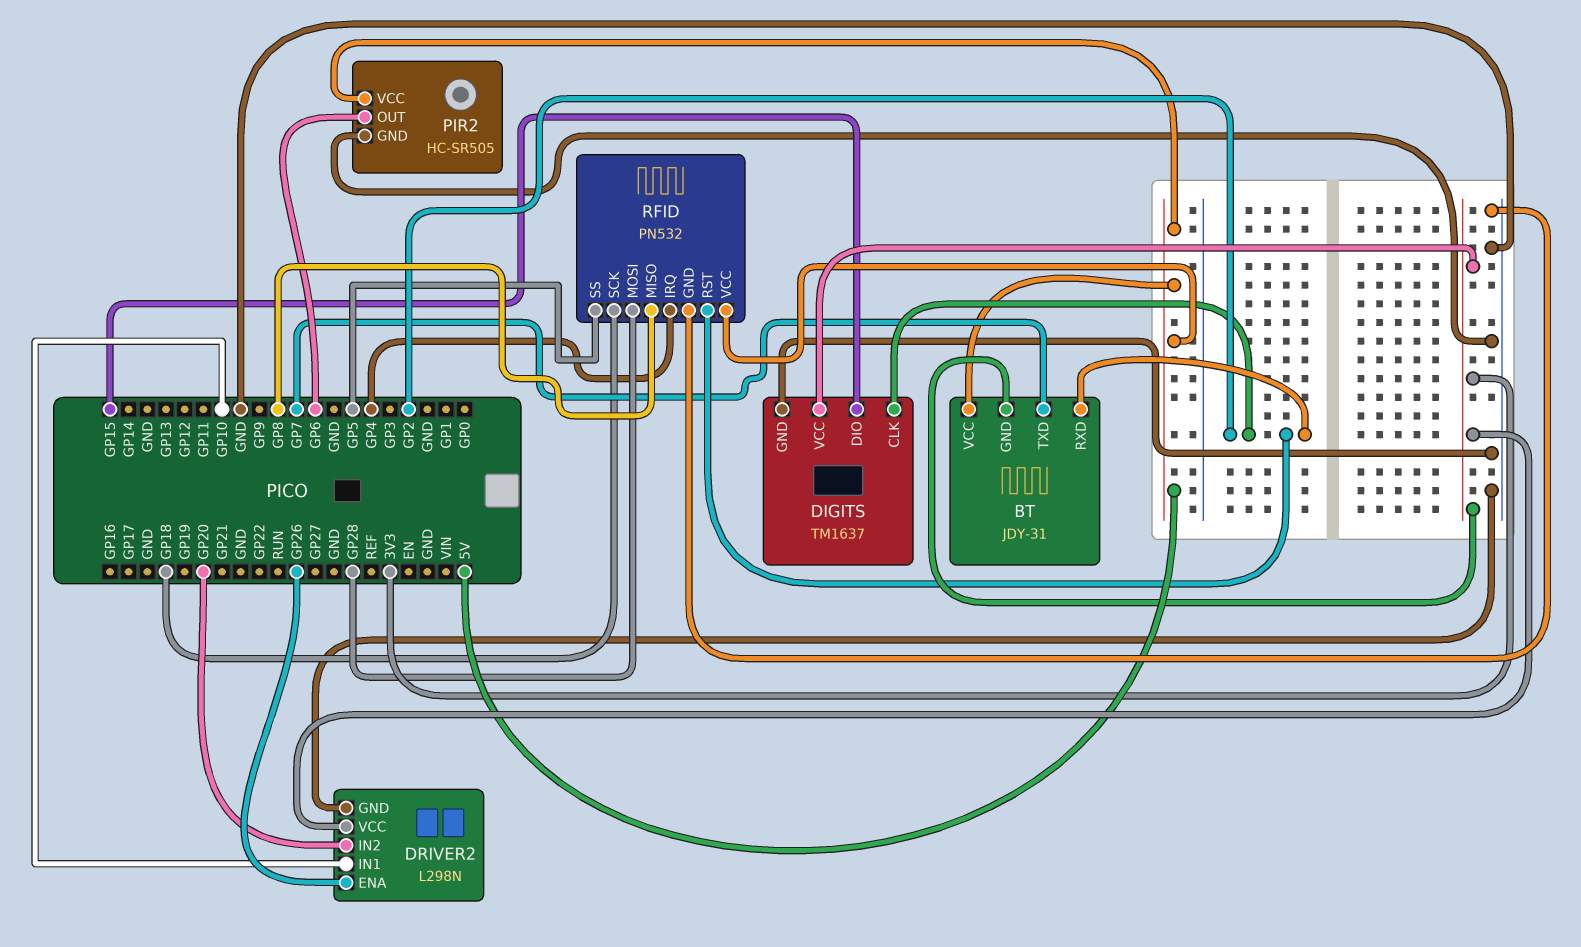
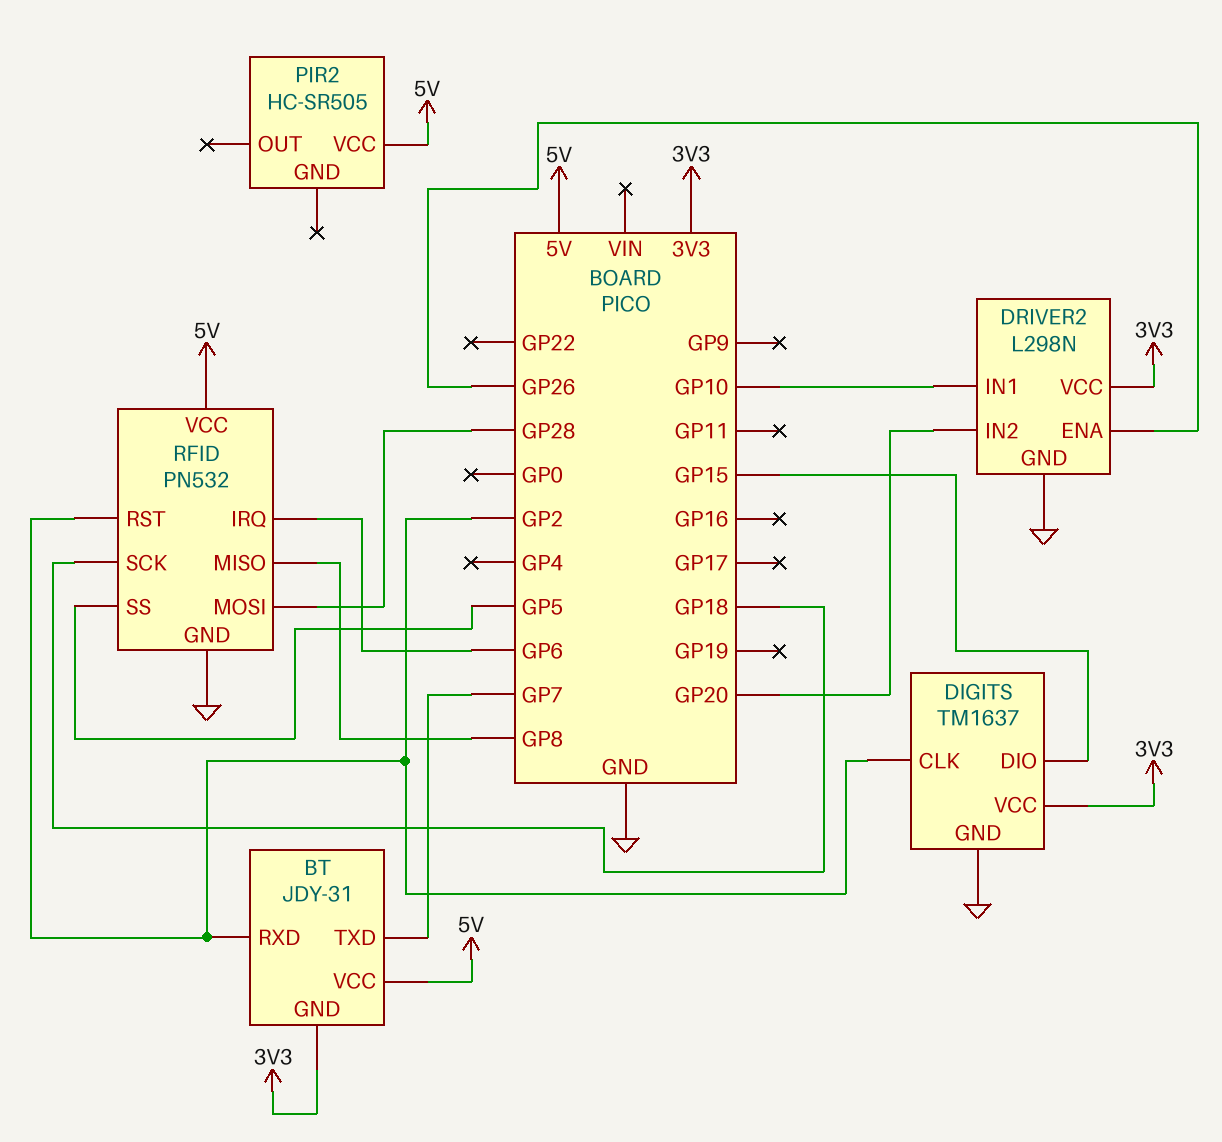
PIR2 pin GND: GND -> none
PIR2 pin OUT: GP6 -> none
RFID pin IRQ: GP4 -> GP6

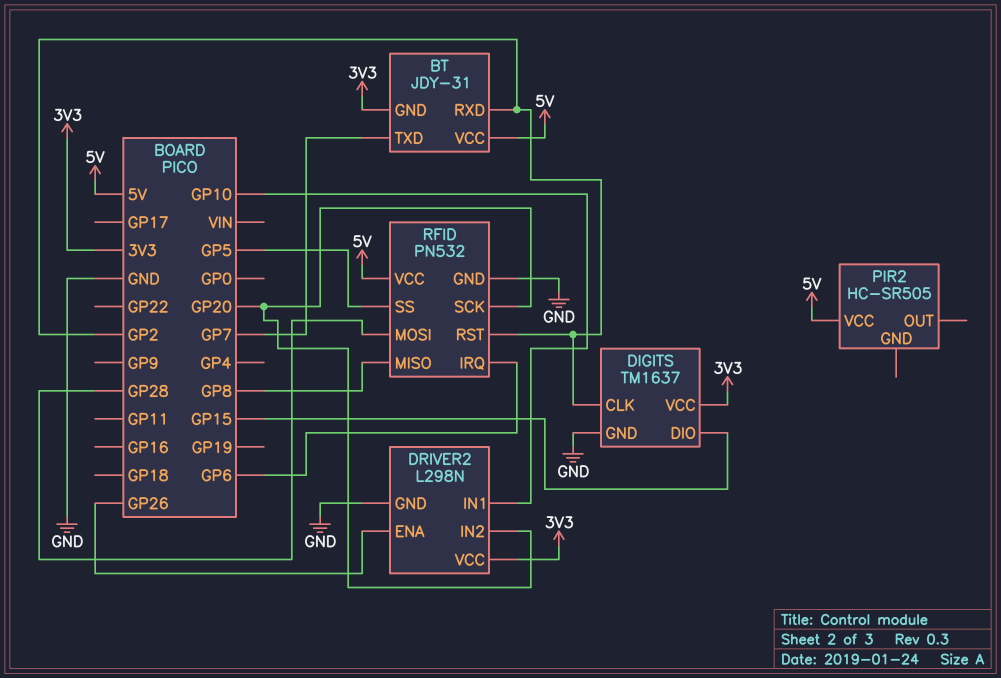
RFID pin SCK: GP18 -> GP20

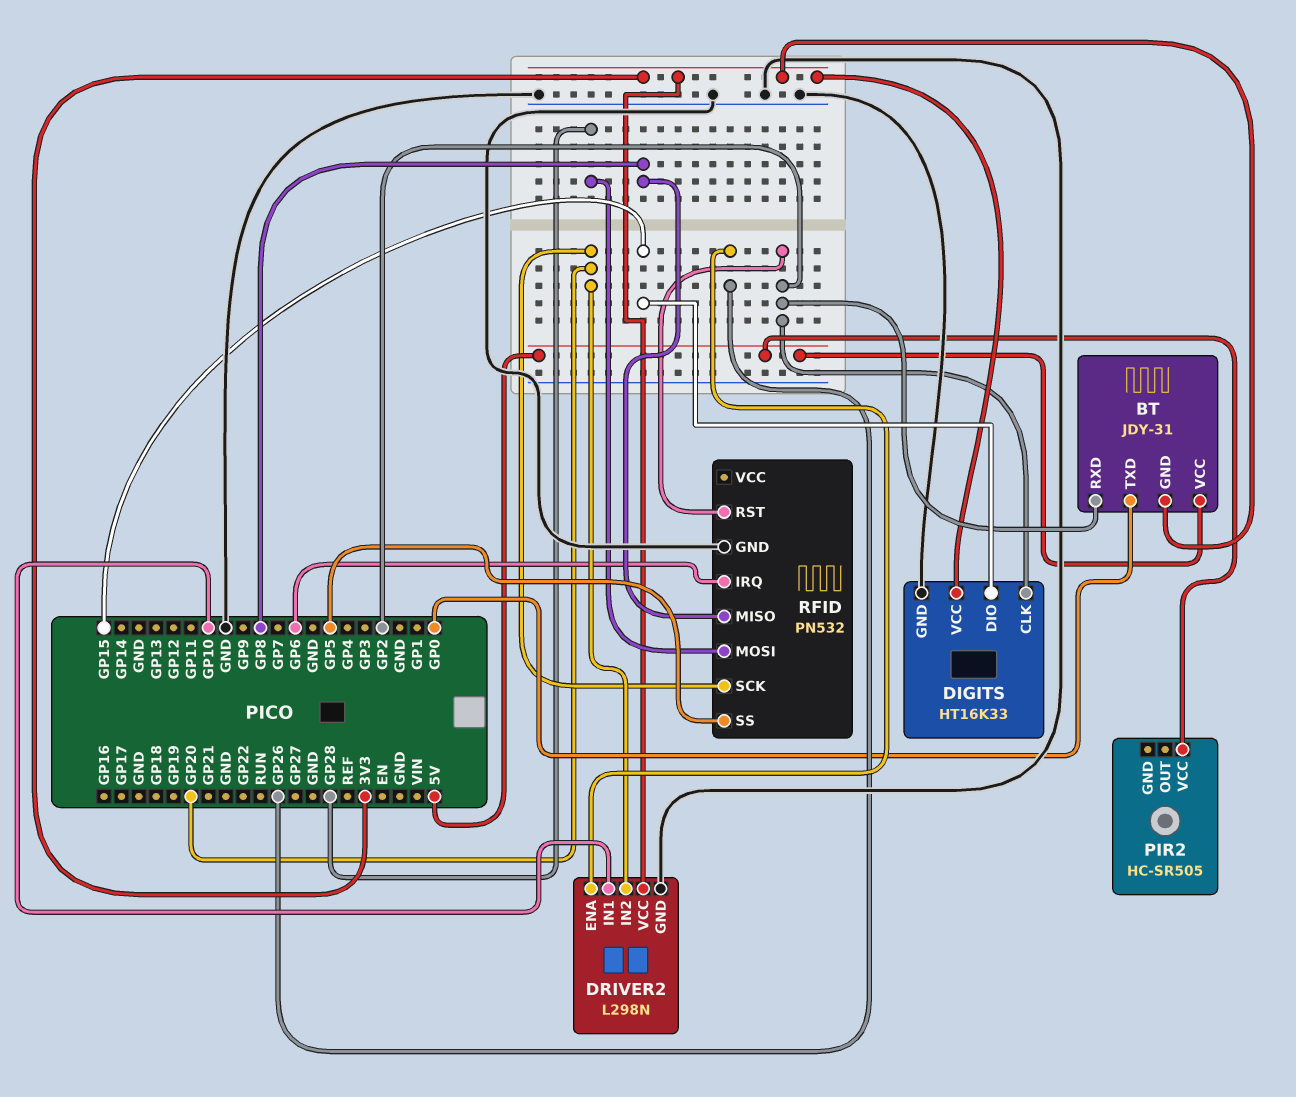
BT pin TXD: GP7 -> GP0
DIGITS: TM1637 -> HT16K33
RFID pin VCC: 5V -> none

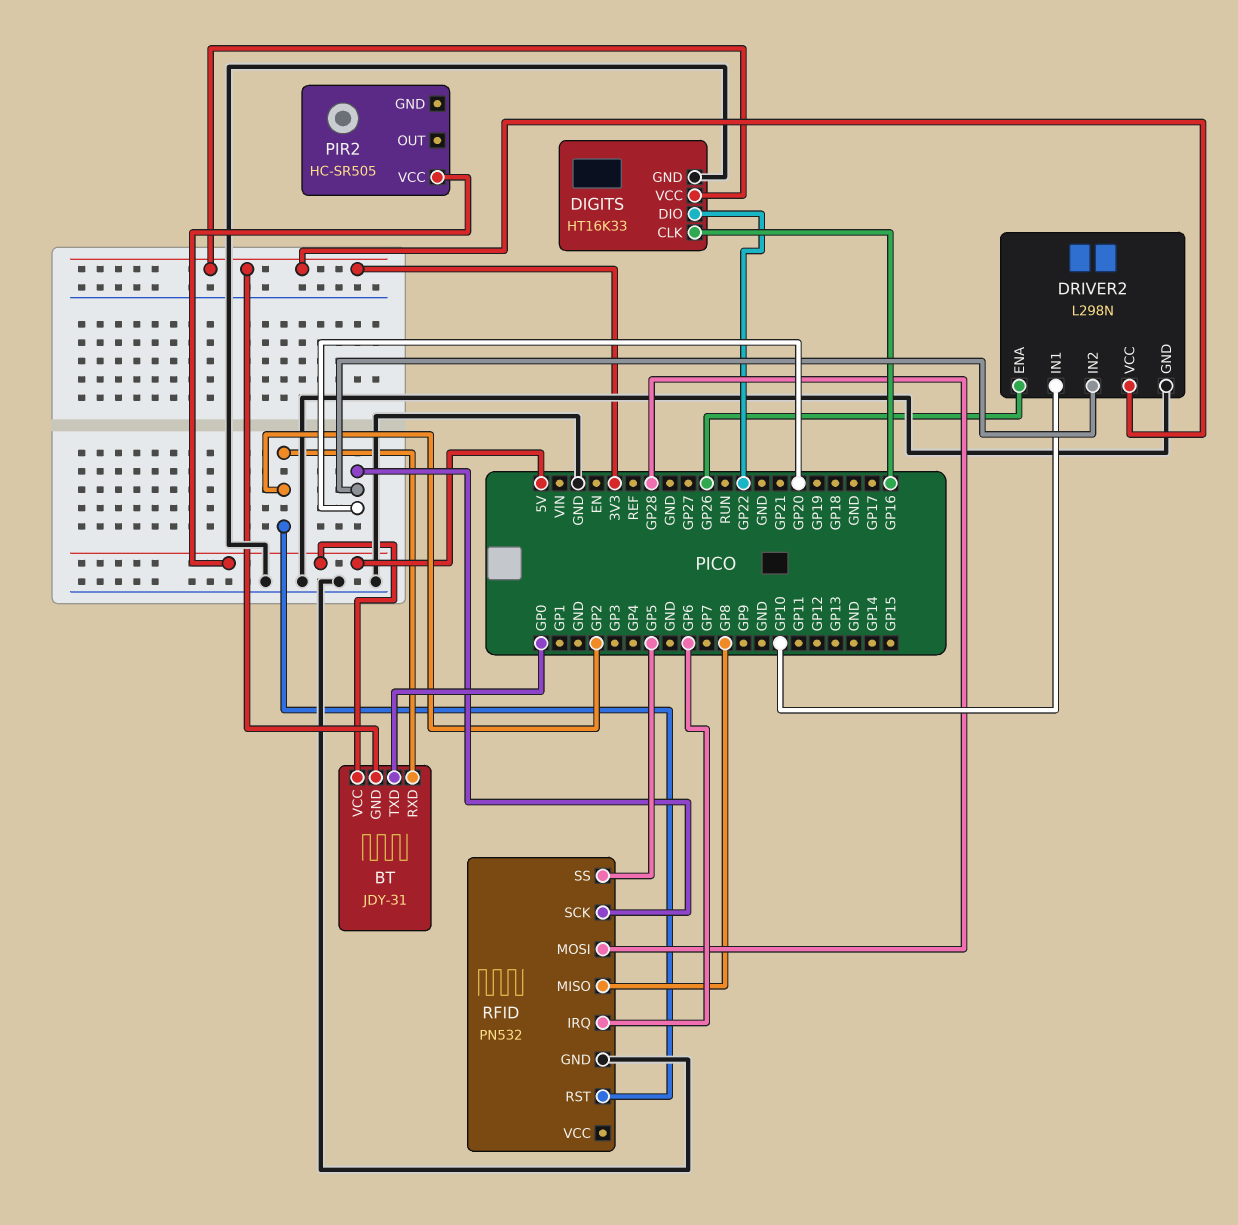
DIGITS pin CLK: GP2 -> GP16
DIGITS pin DIO: GP15 -> GP22

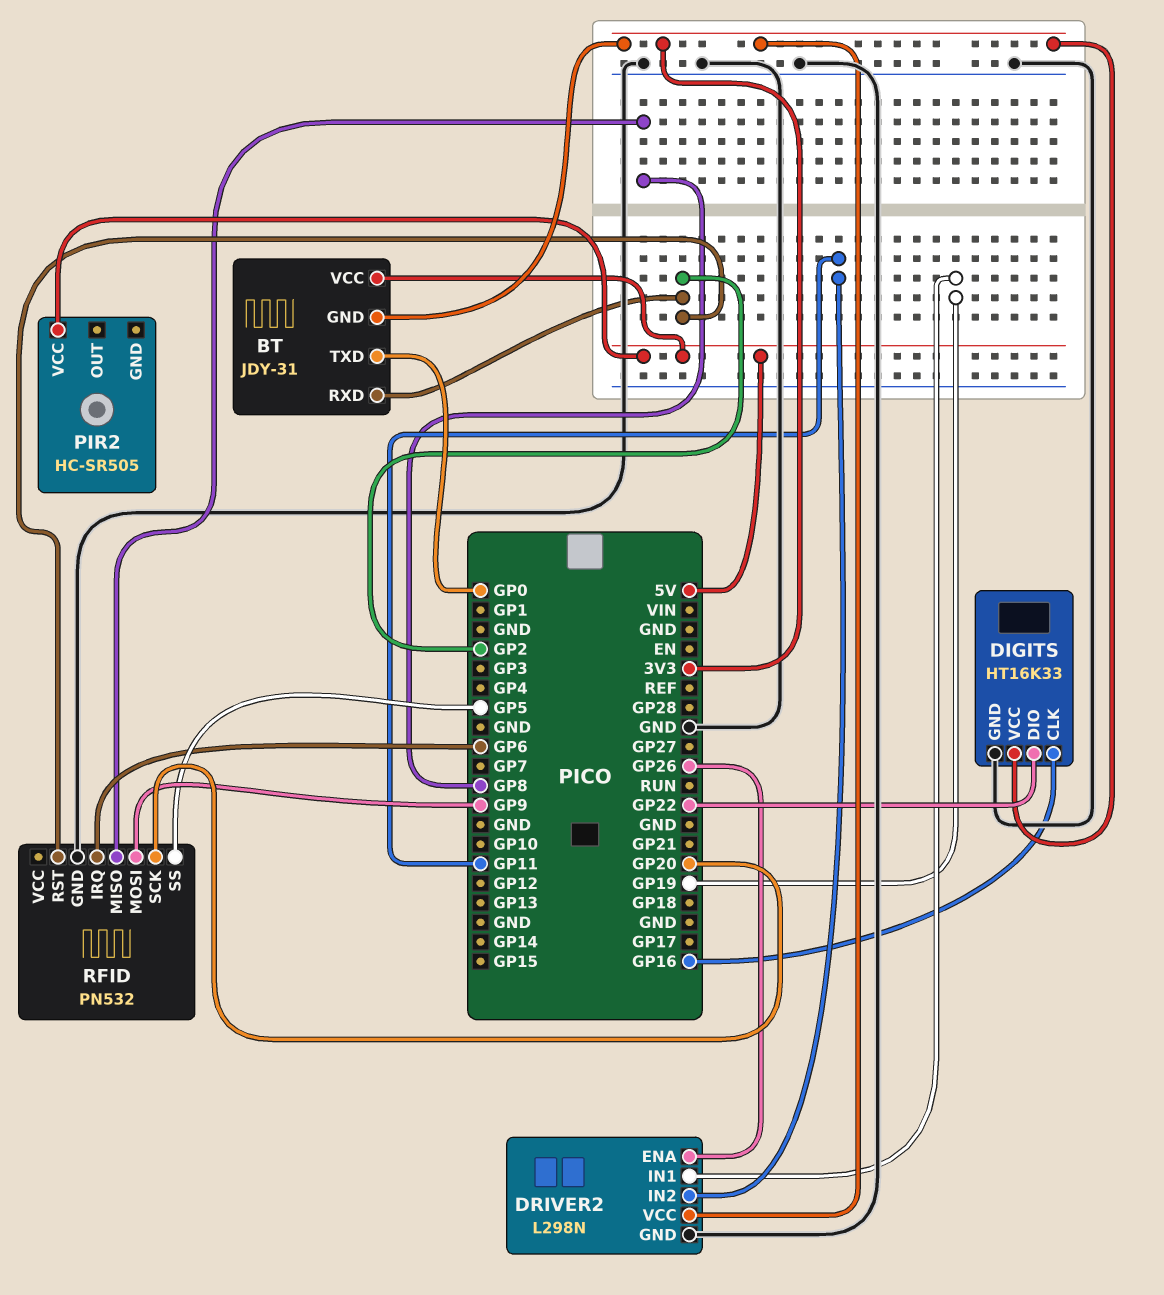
DRIVER2 pin IN1: GP10 -> GP19
DRIVER2 pin IN2: GP20 -> GP11
RFID pin MOSI: GP28 -> GP9

